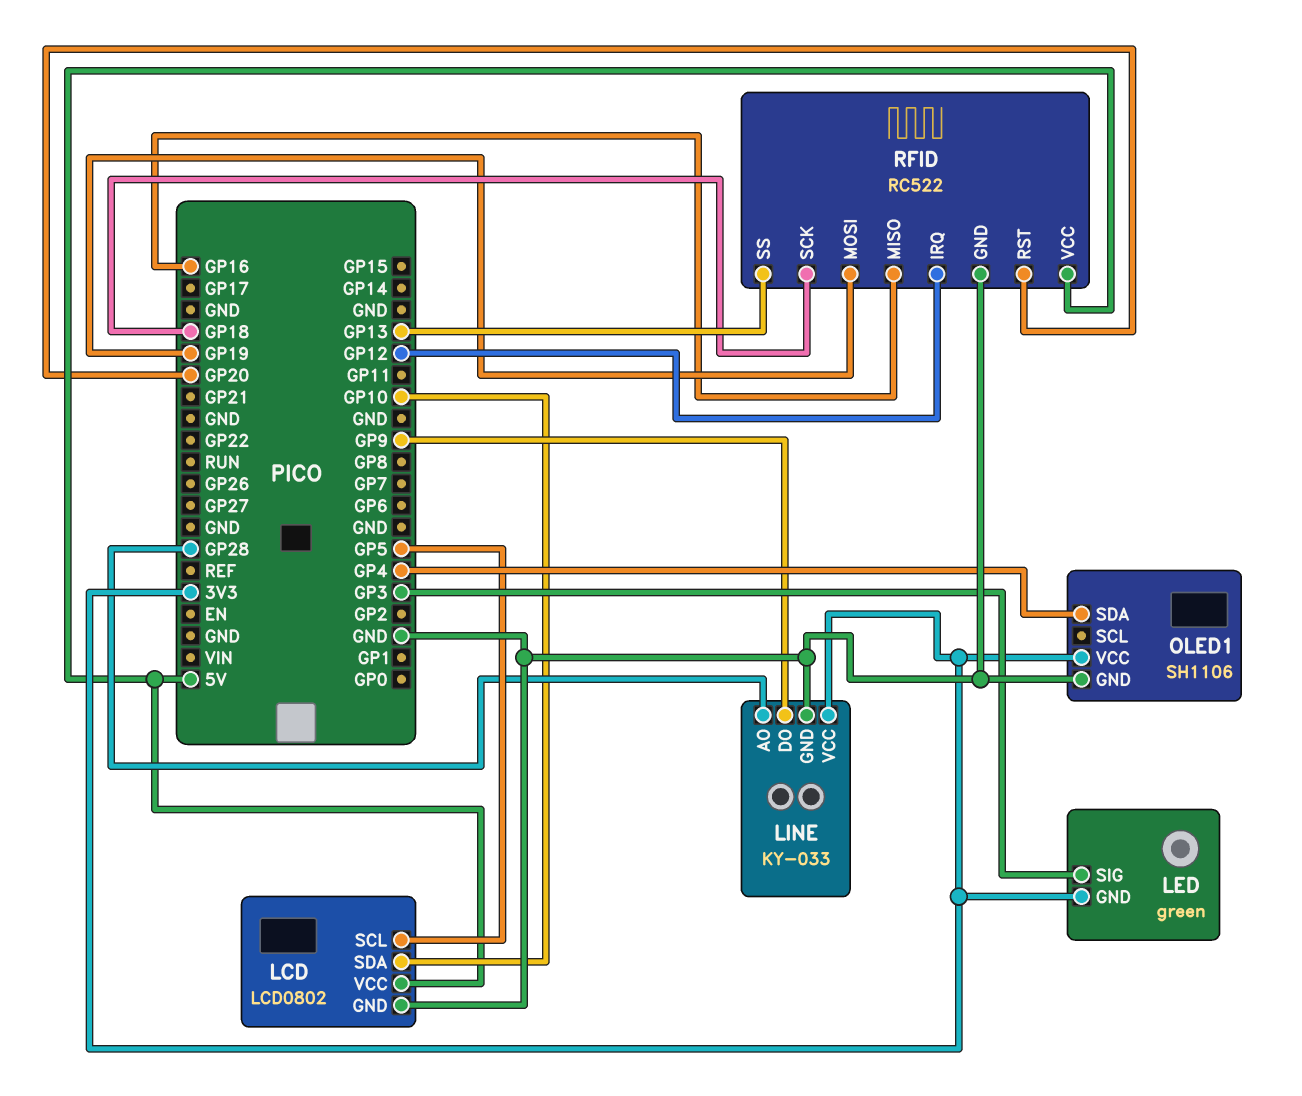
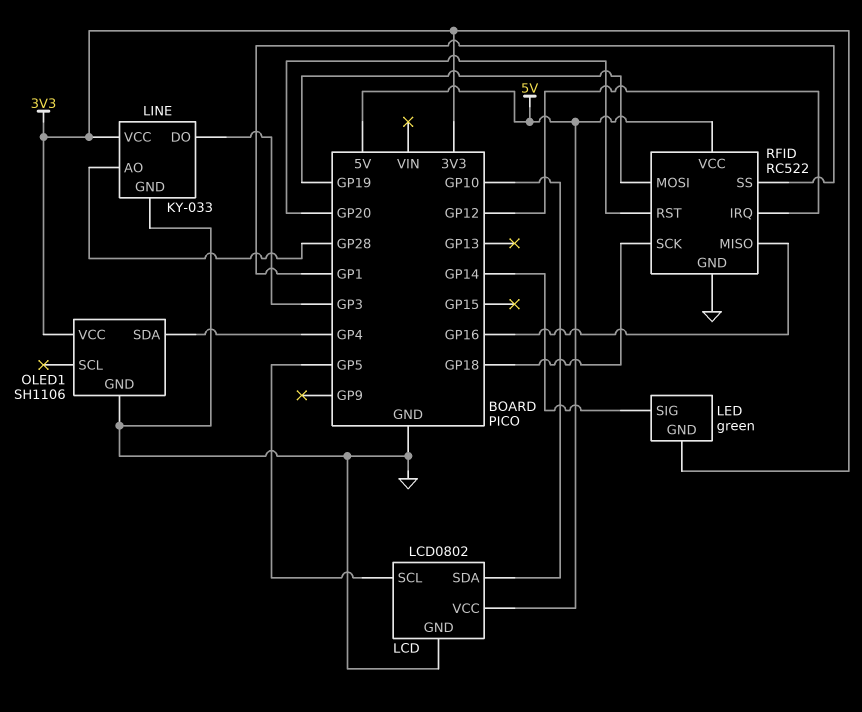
LED pin SIG: GP3 -> GP14
LINE pin DO: GP9 -> GP3
RFID pin SS: GP13 -> GP1

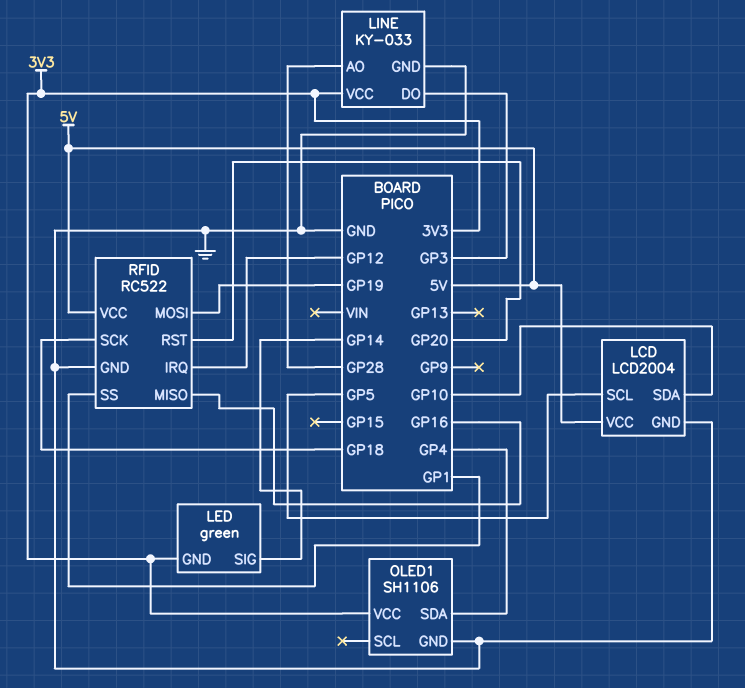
LCD: LCD0802 -> LCD2004

